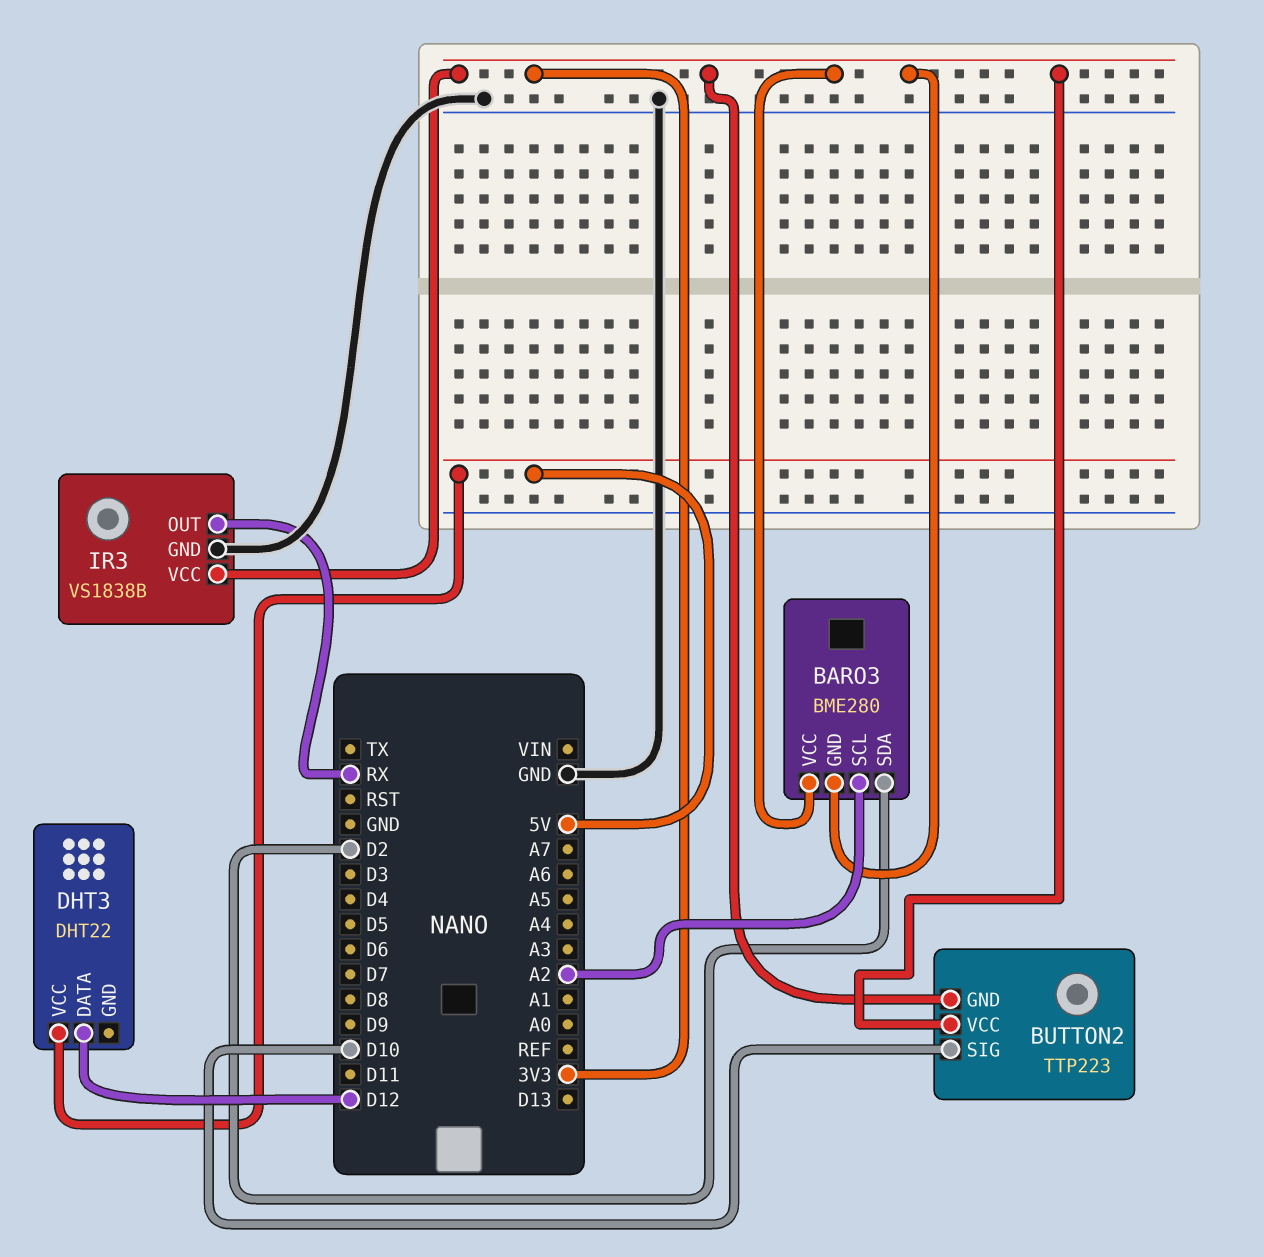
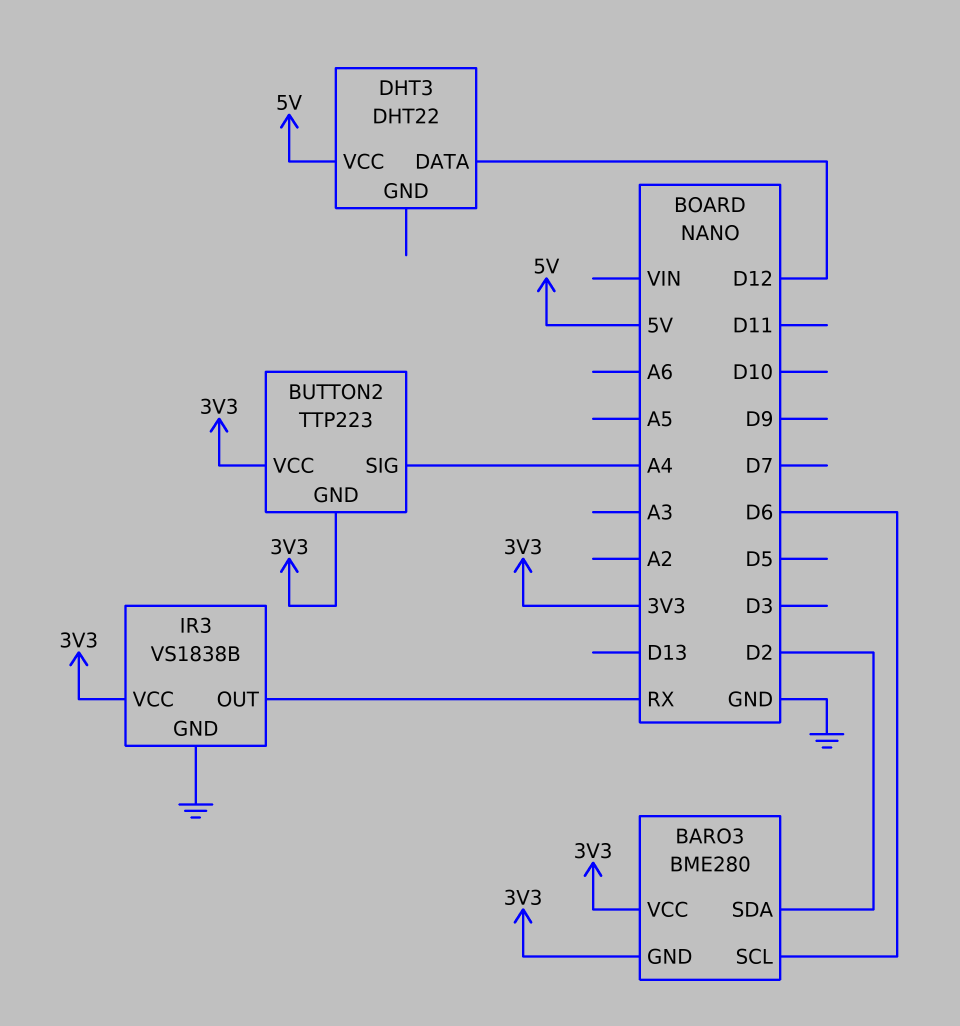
BARO3 pin SCL: A2 -> D6
BUTTON2 pin SIG: D10 -> A4

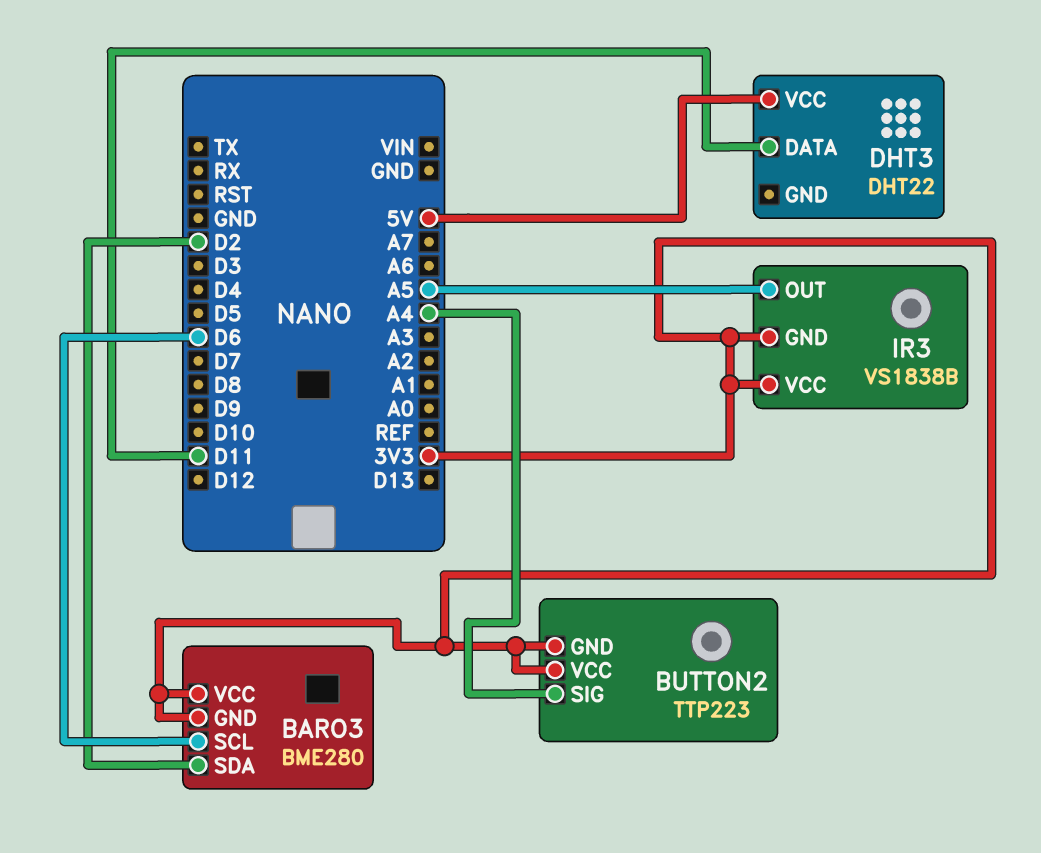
DHT3 pin DATA: D12 -> D11
IR3 pin GND: GND -> 3V3
IR3 pin OUT: RX -> A5

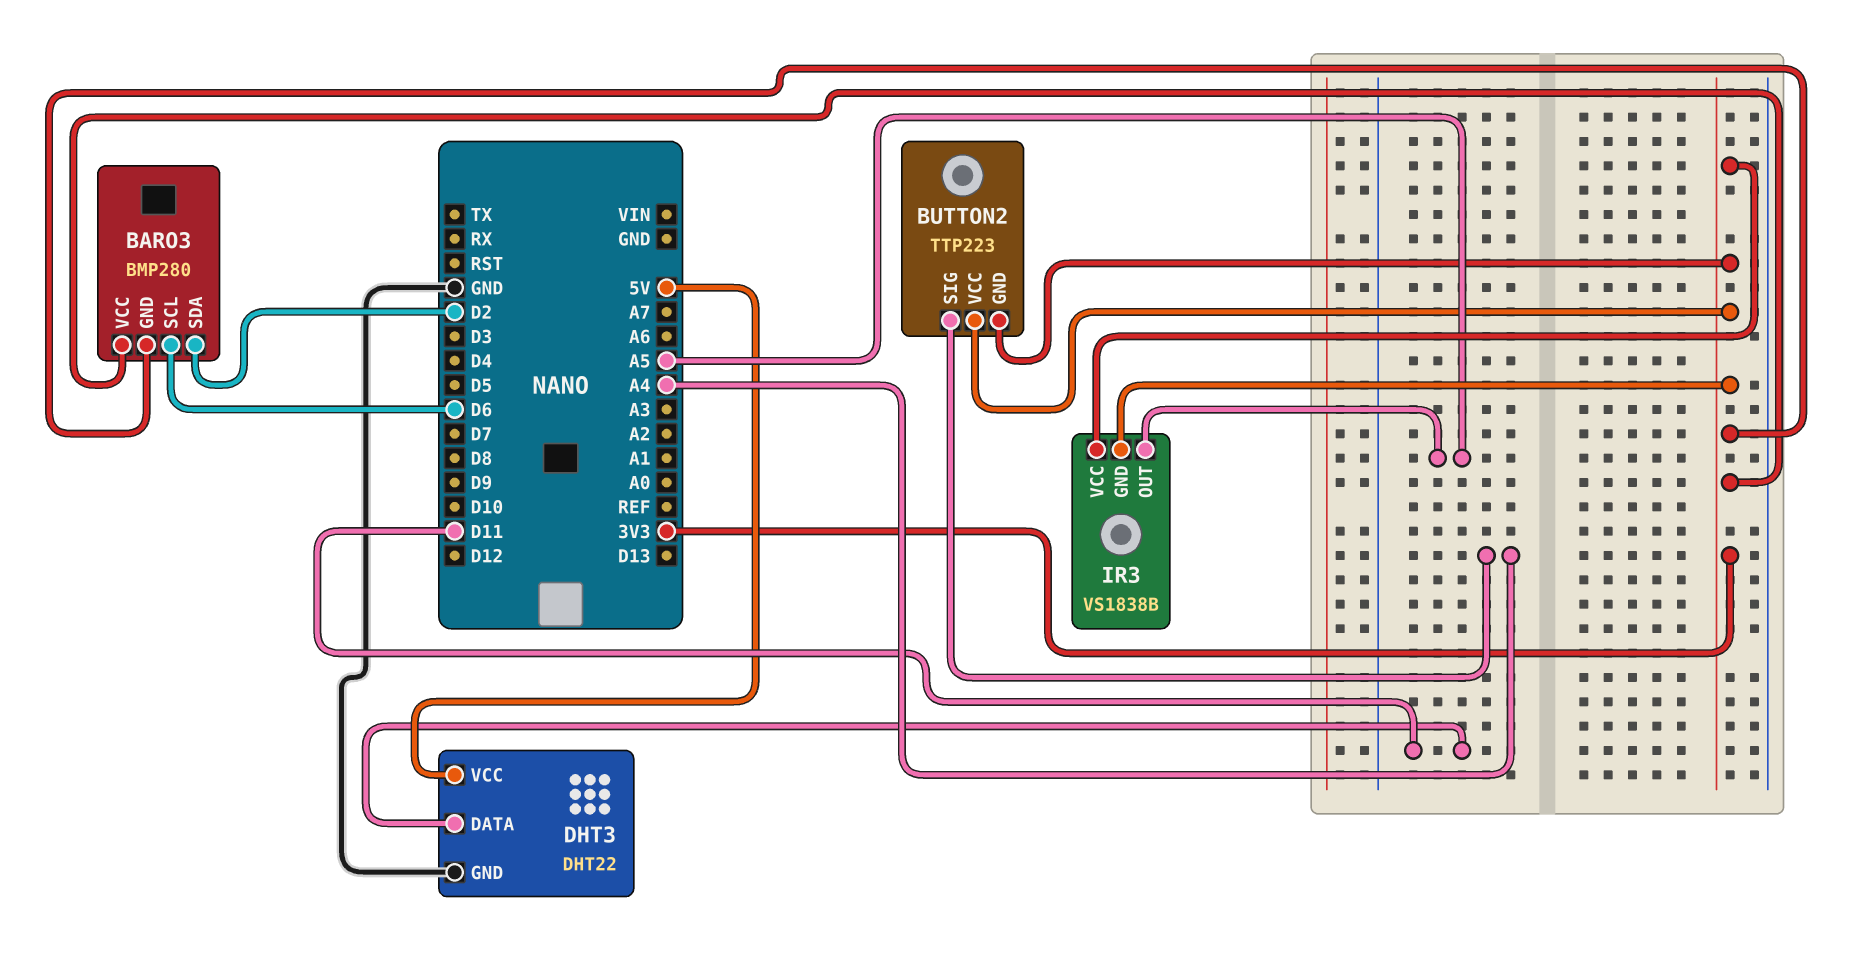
BARO3: BME280 -> BMP280
DHT3 pin GND: none -> GND

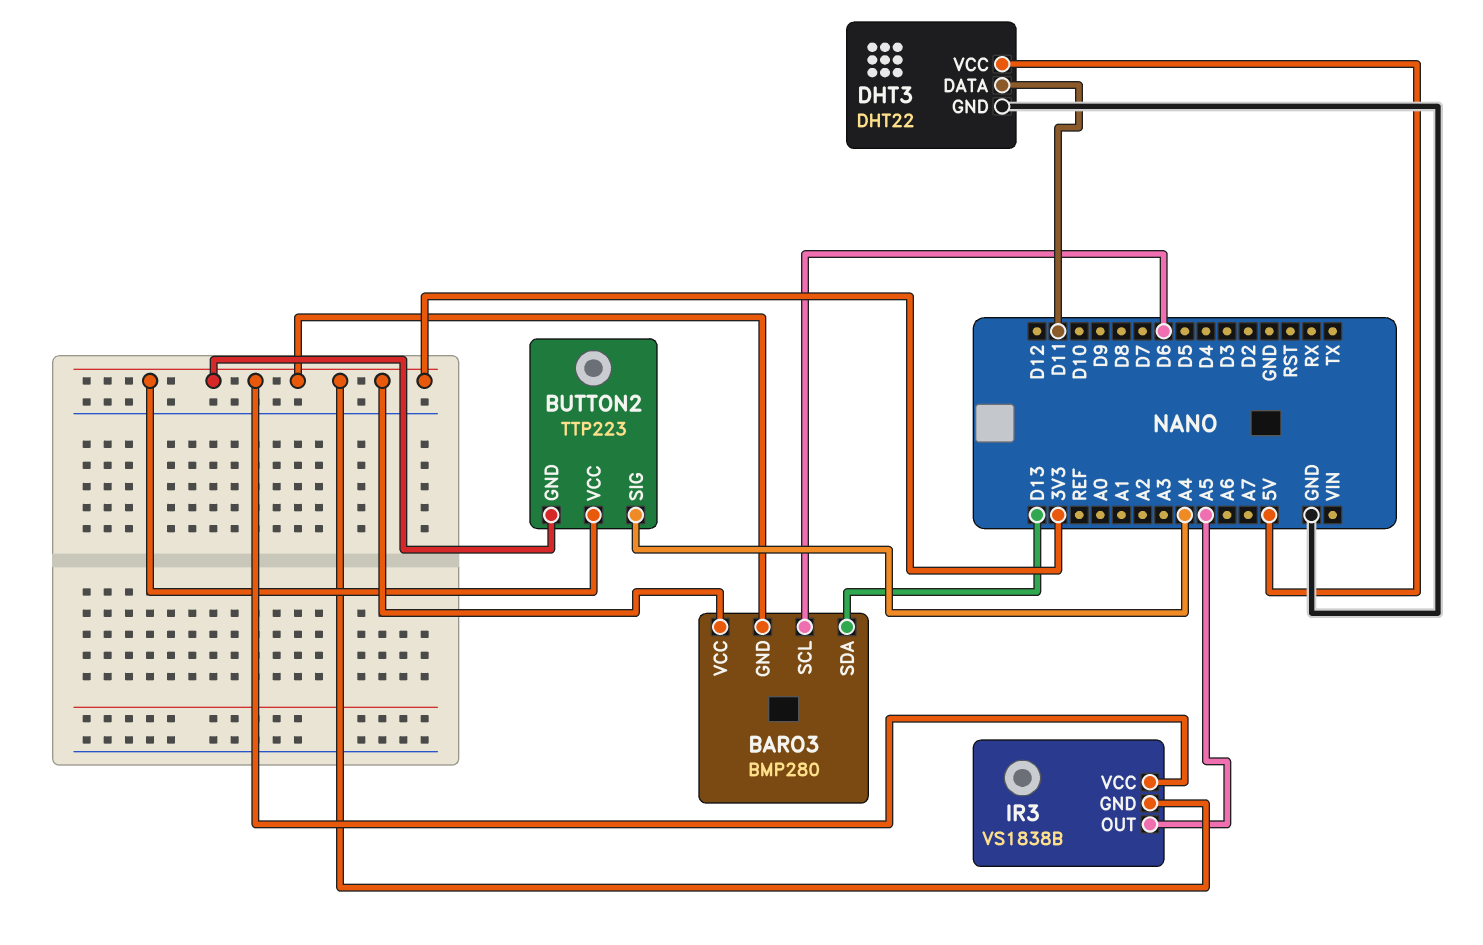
BARO3 pin SDA: D2 -> D13

